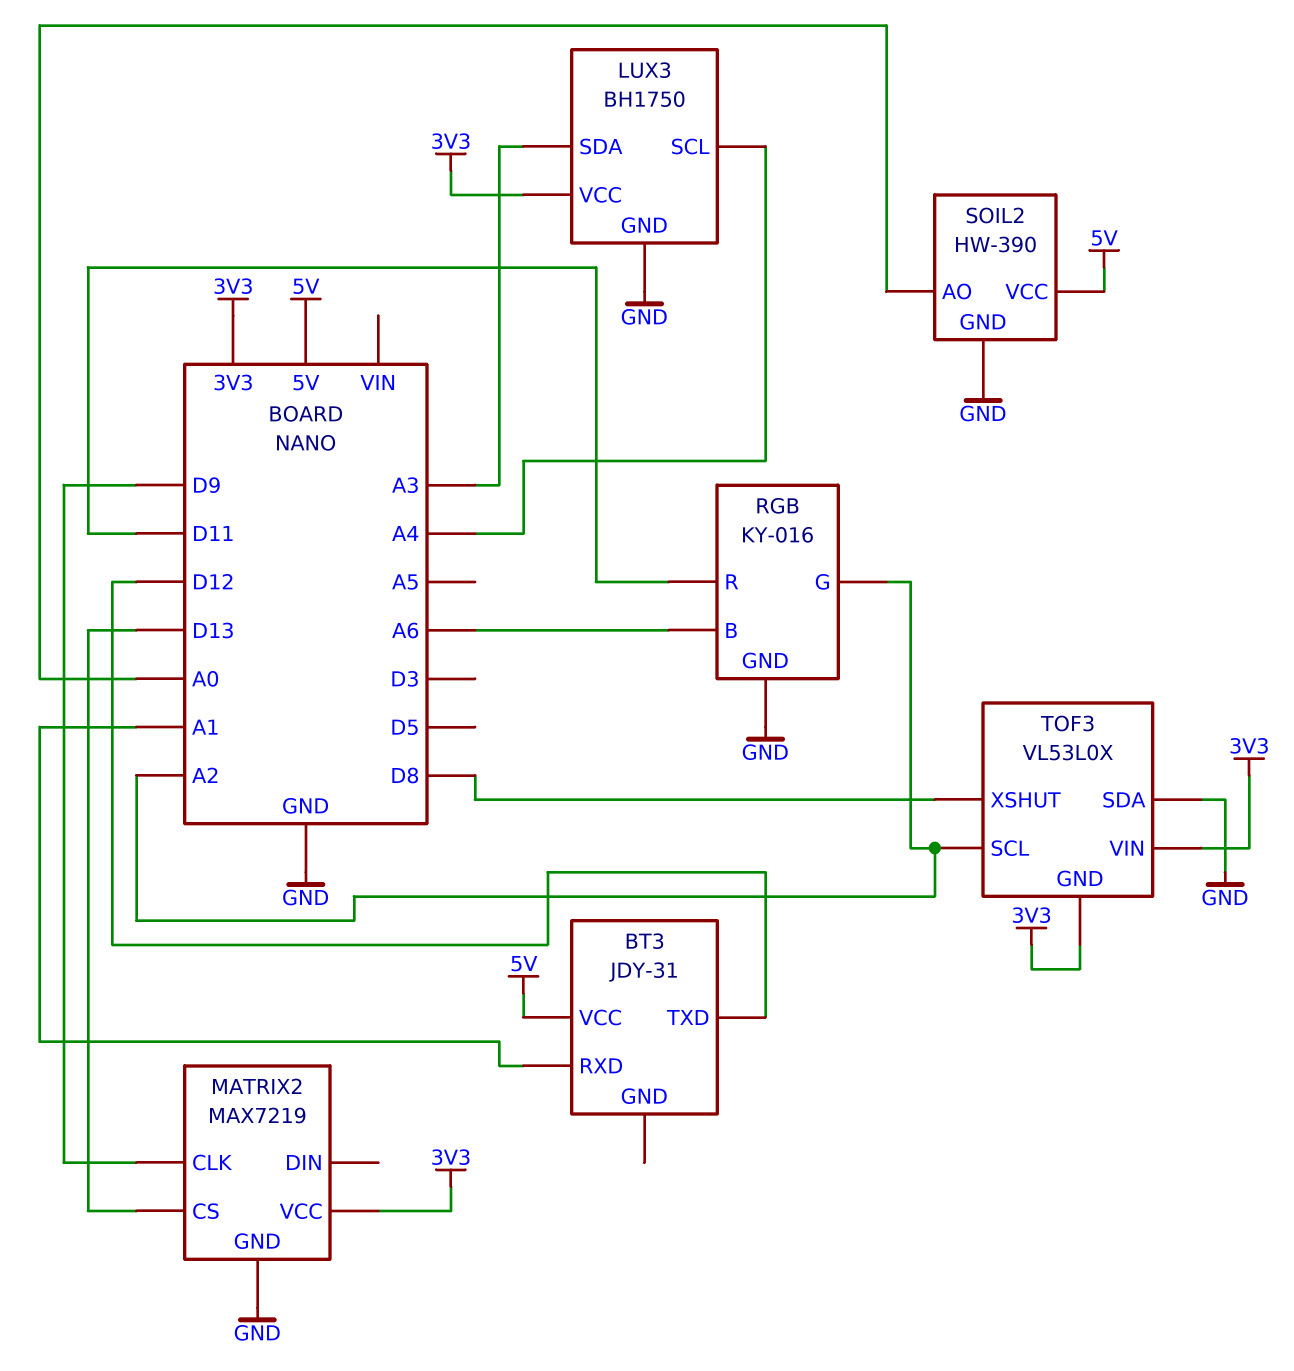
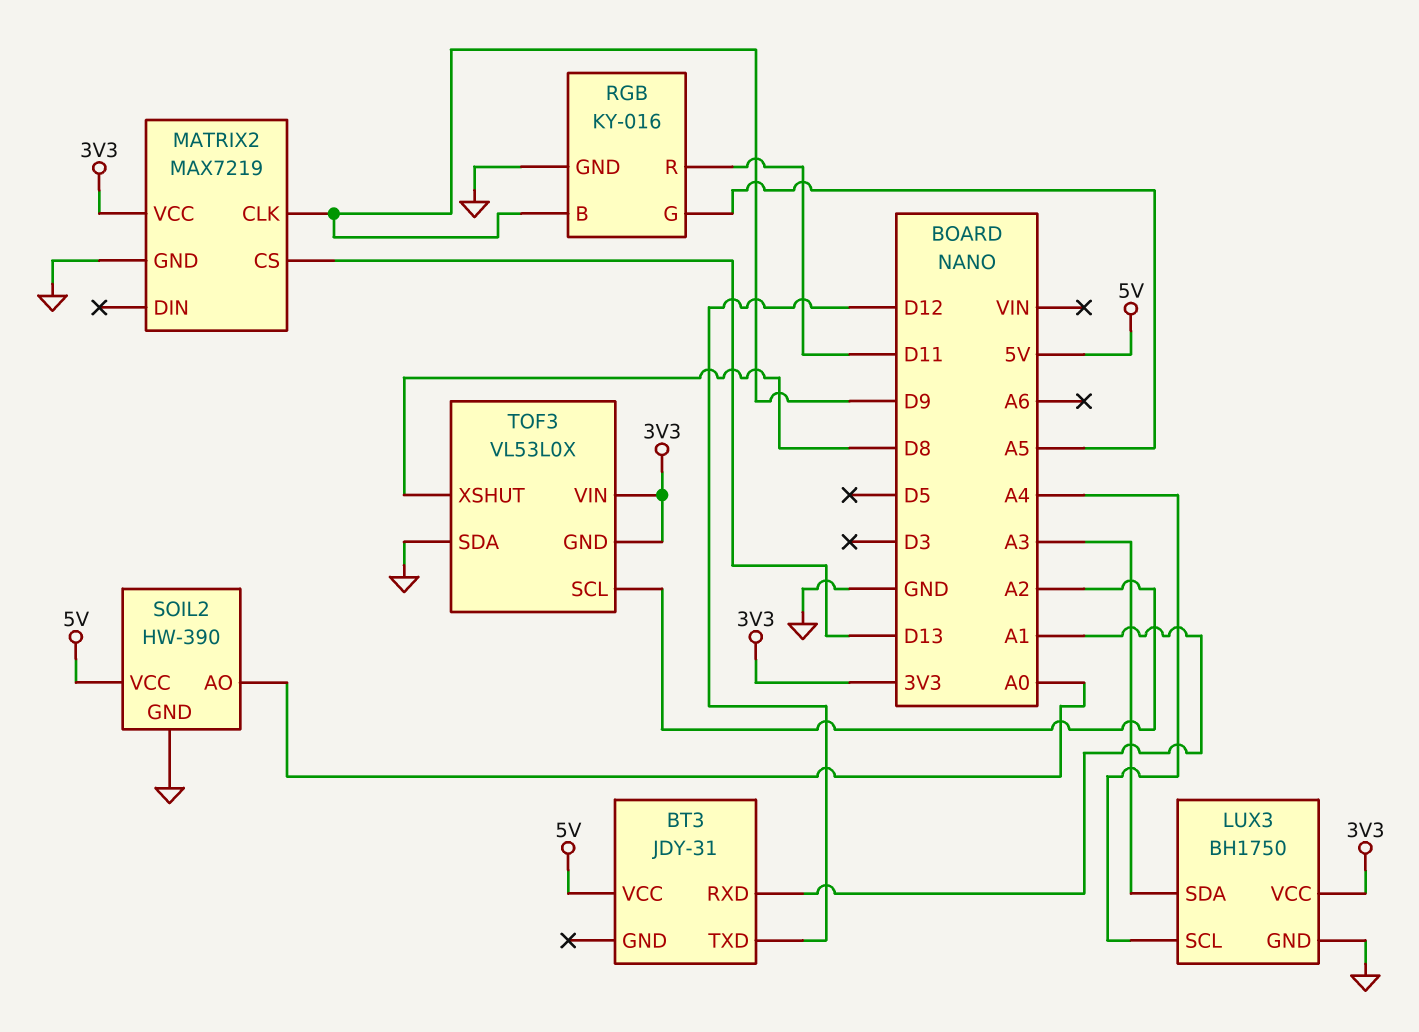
RGB pin B: A6 -> D9
RGB pin G: A2 -> A5

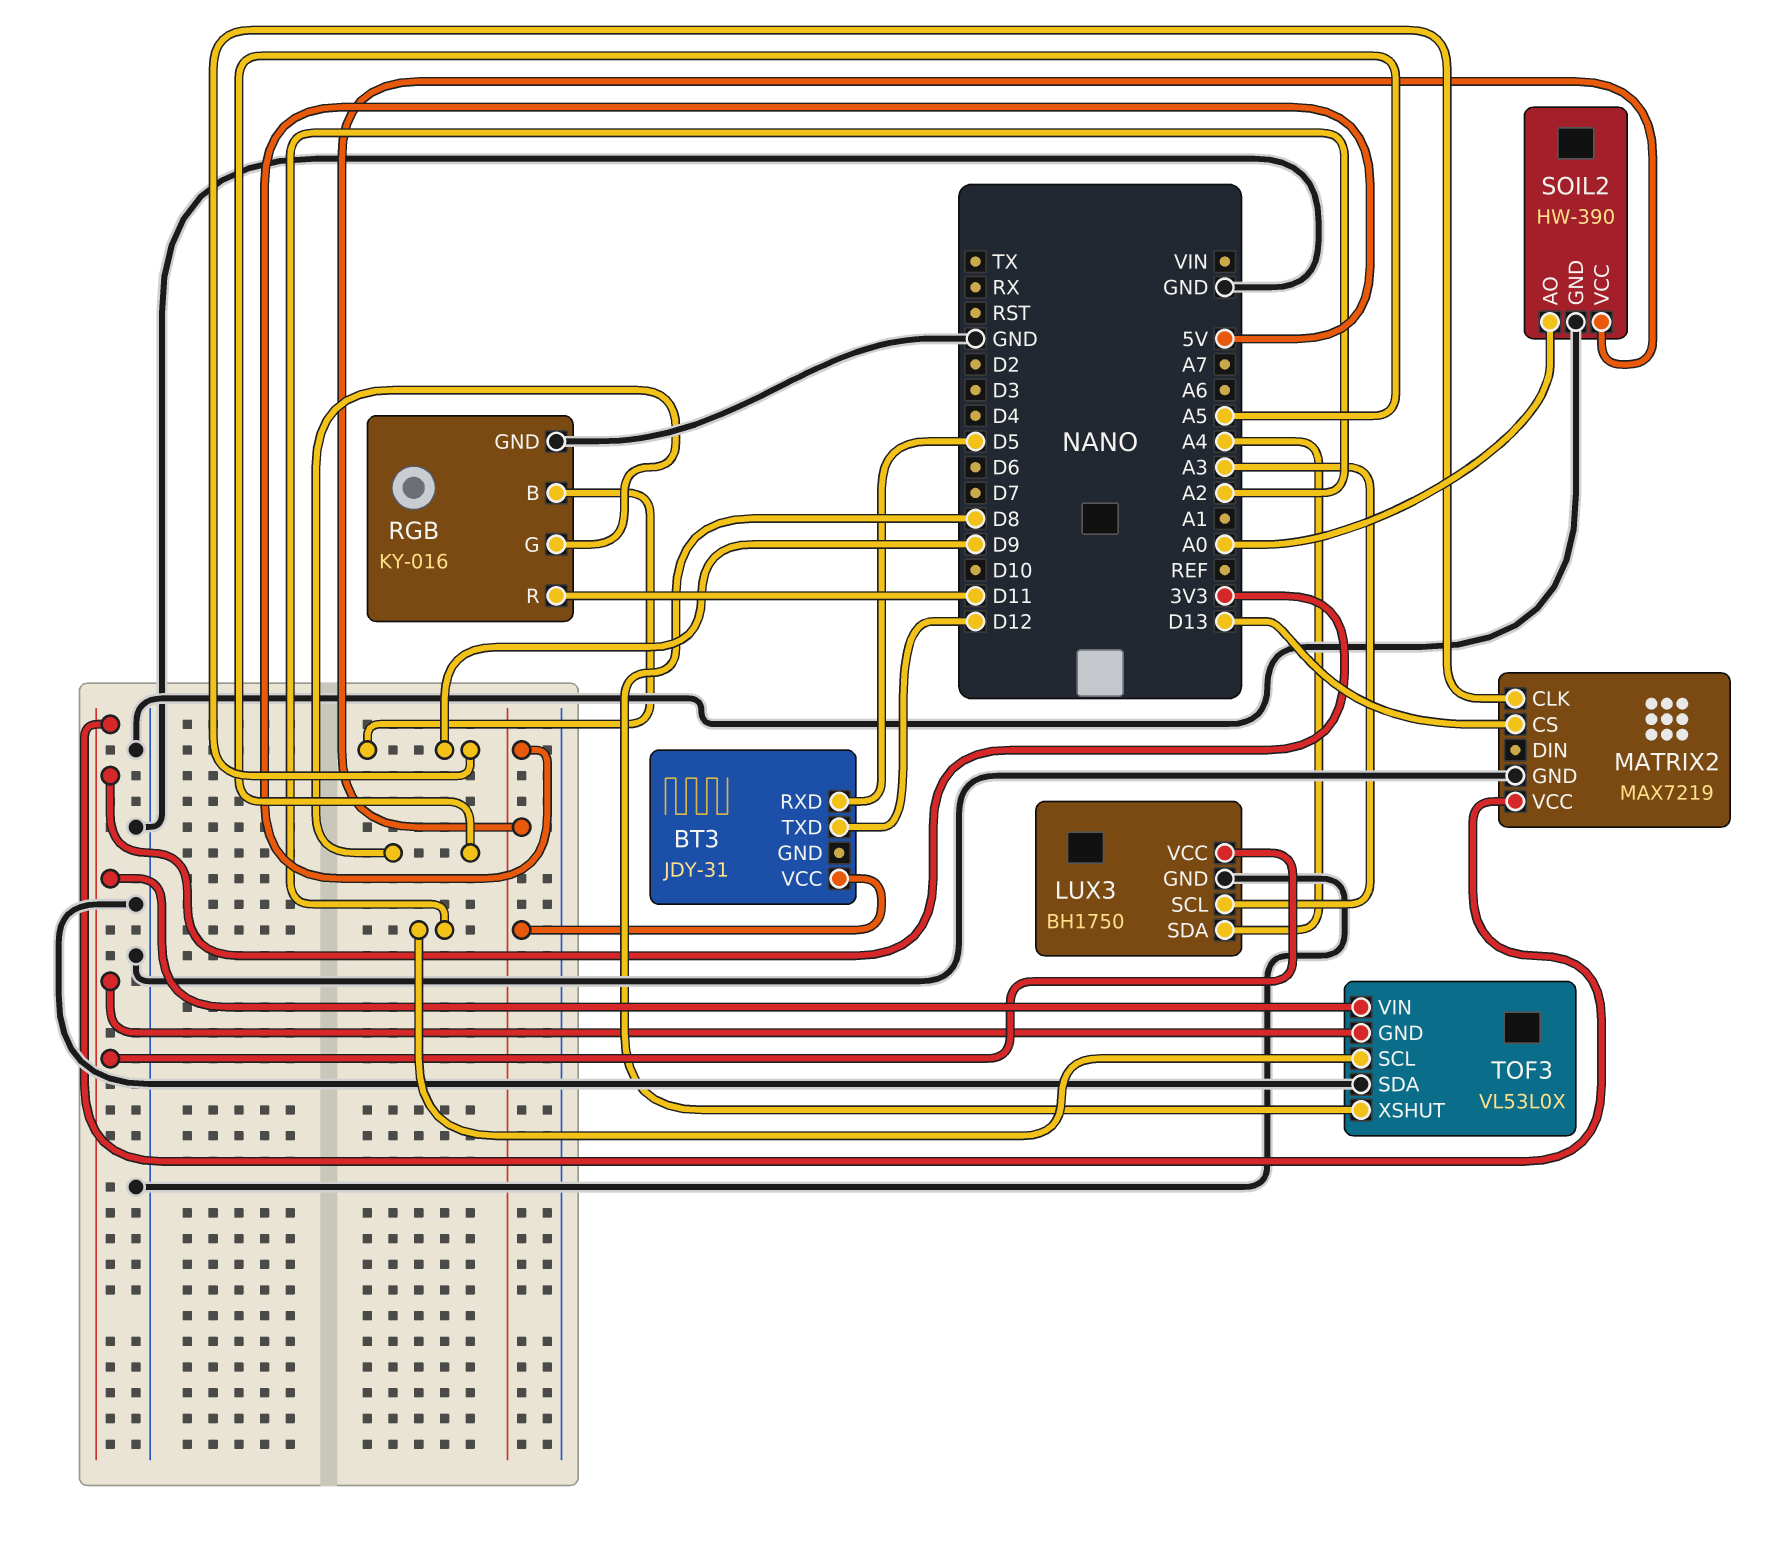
BT3 pin RXD: A1 -> D5
LUX3 pin SCL: A4 -> A3
LUX3 pin SDA: A3 -> A4

